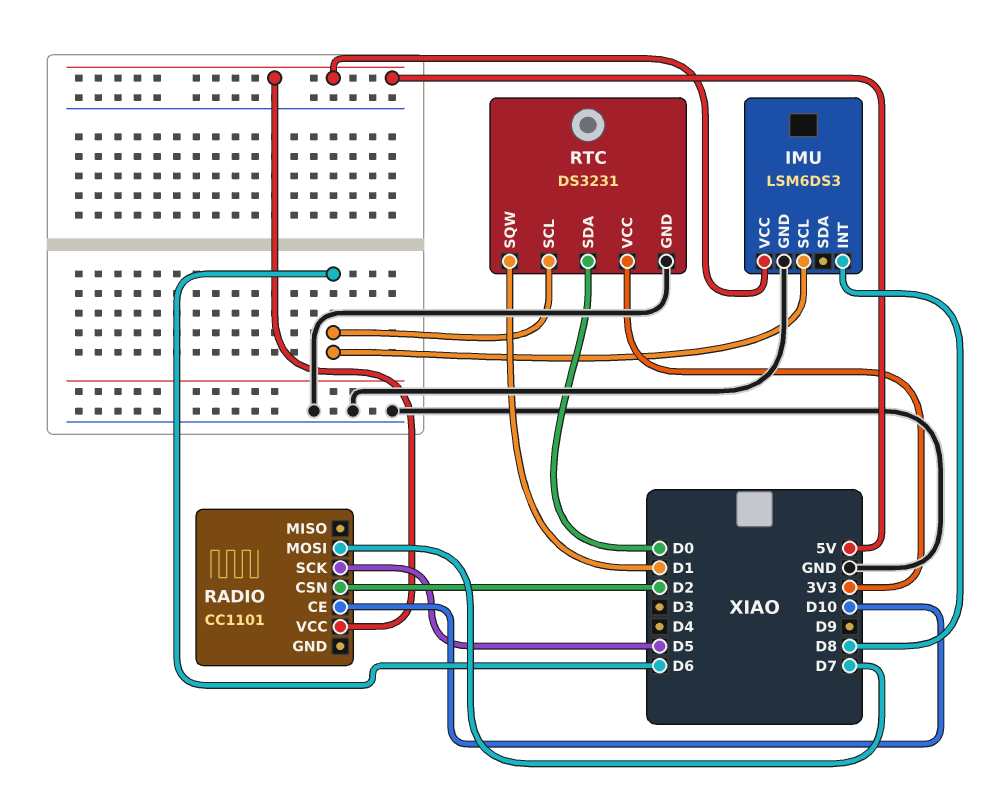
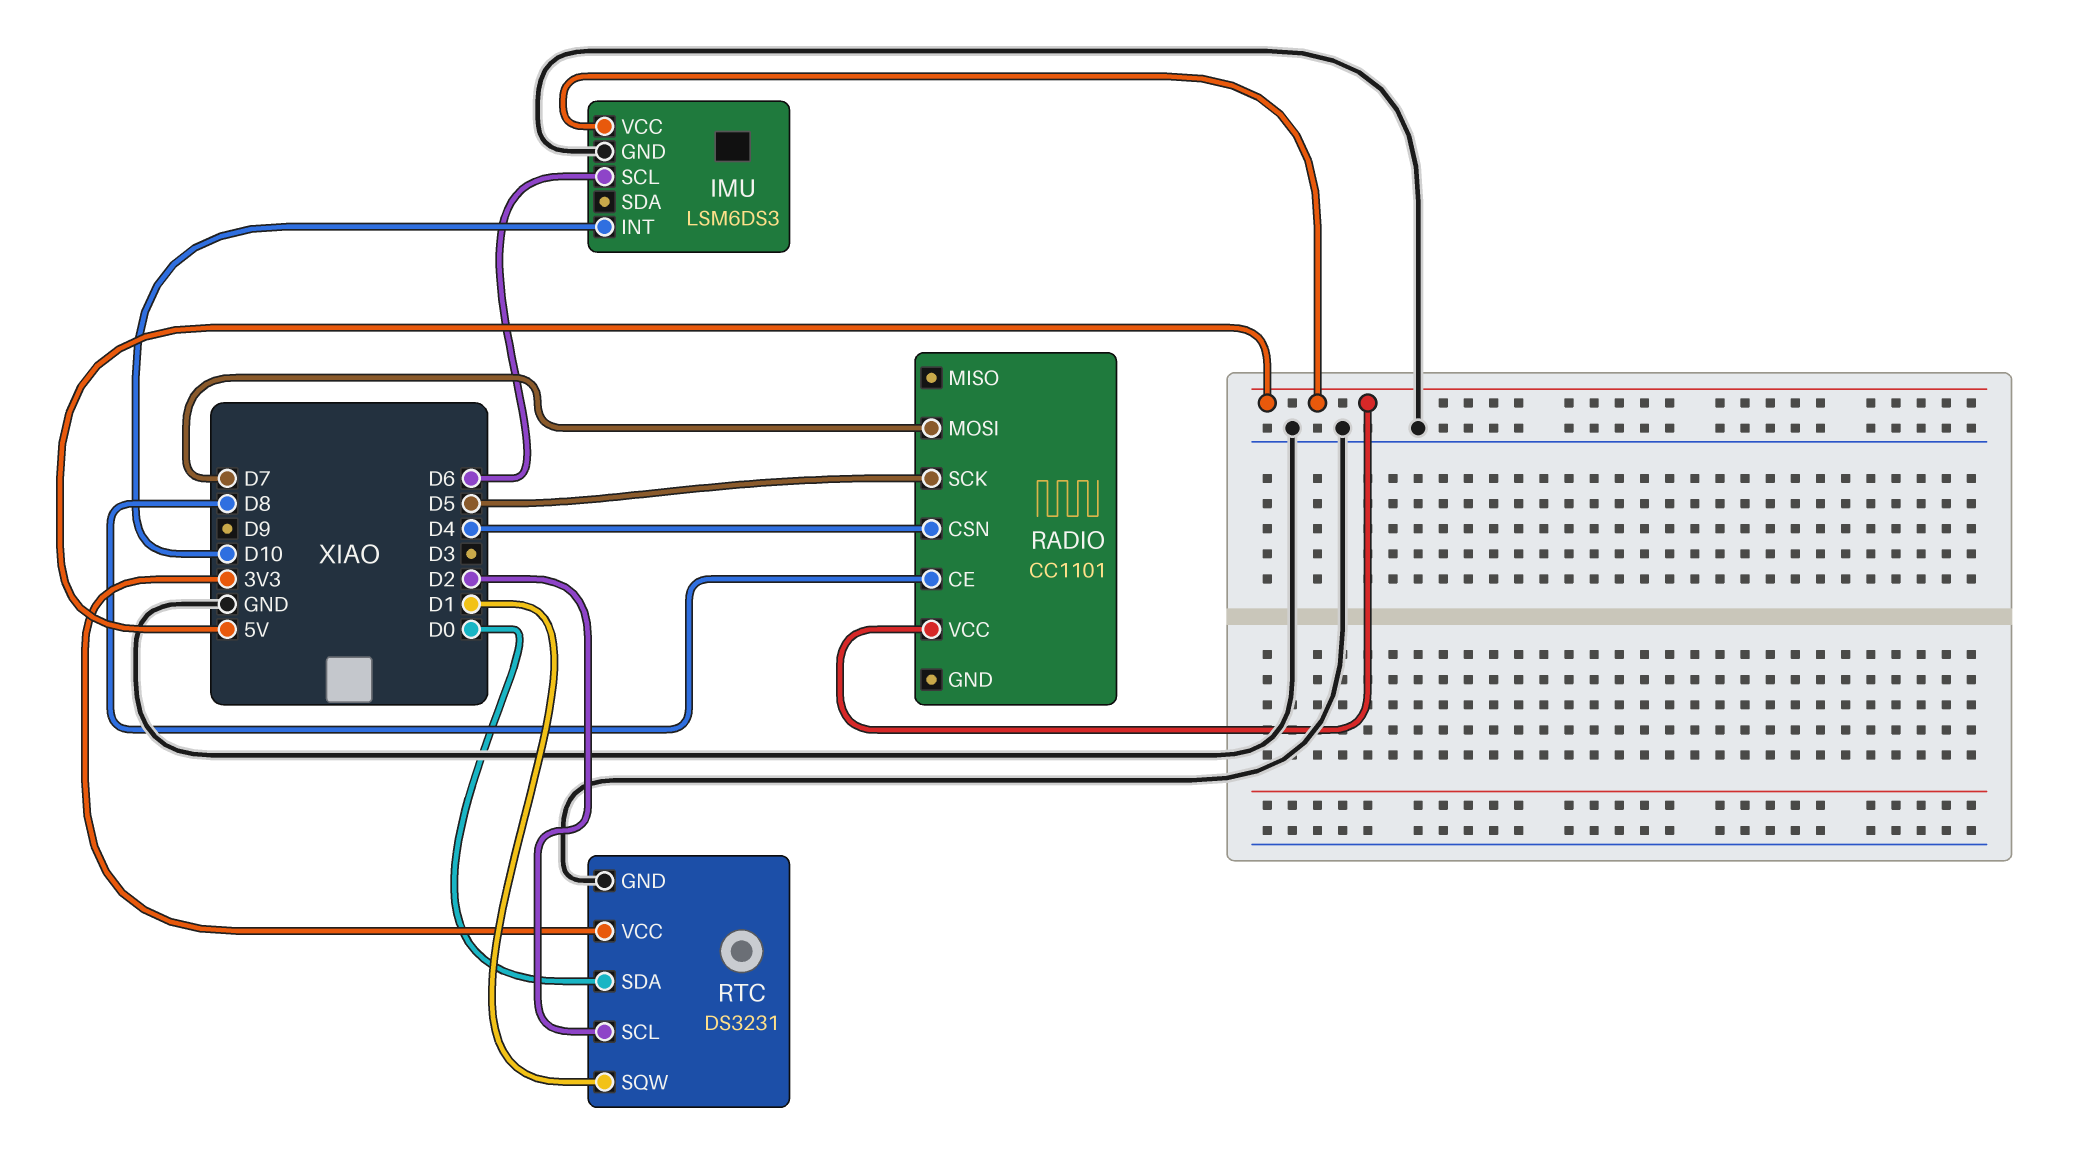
IMU pin INT: D8 -> D10
RADIO pin CE: D10 -> D8
RADIO pin CSN: D2 -> D4
RTC pin SCL: D6 -> D2

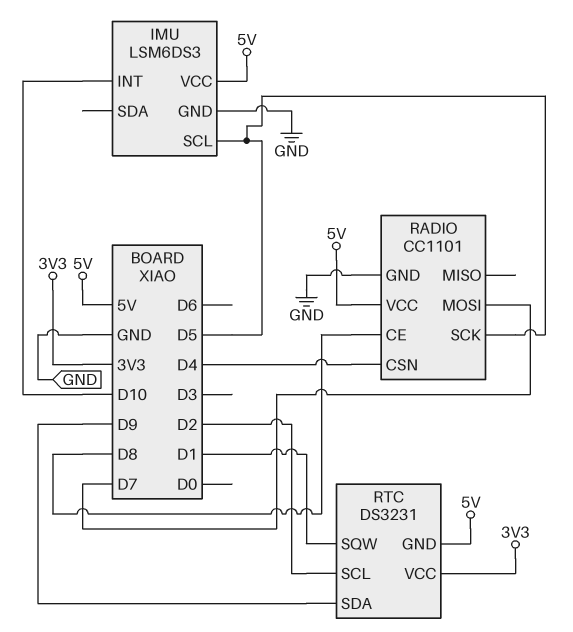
IMU pin SCL: D6 -> D5
RADIO pin GND: none -> GND
RTC pin GND: GND -> 5V
RTC pin SDA: D0 -> D9

